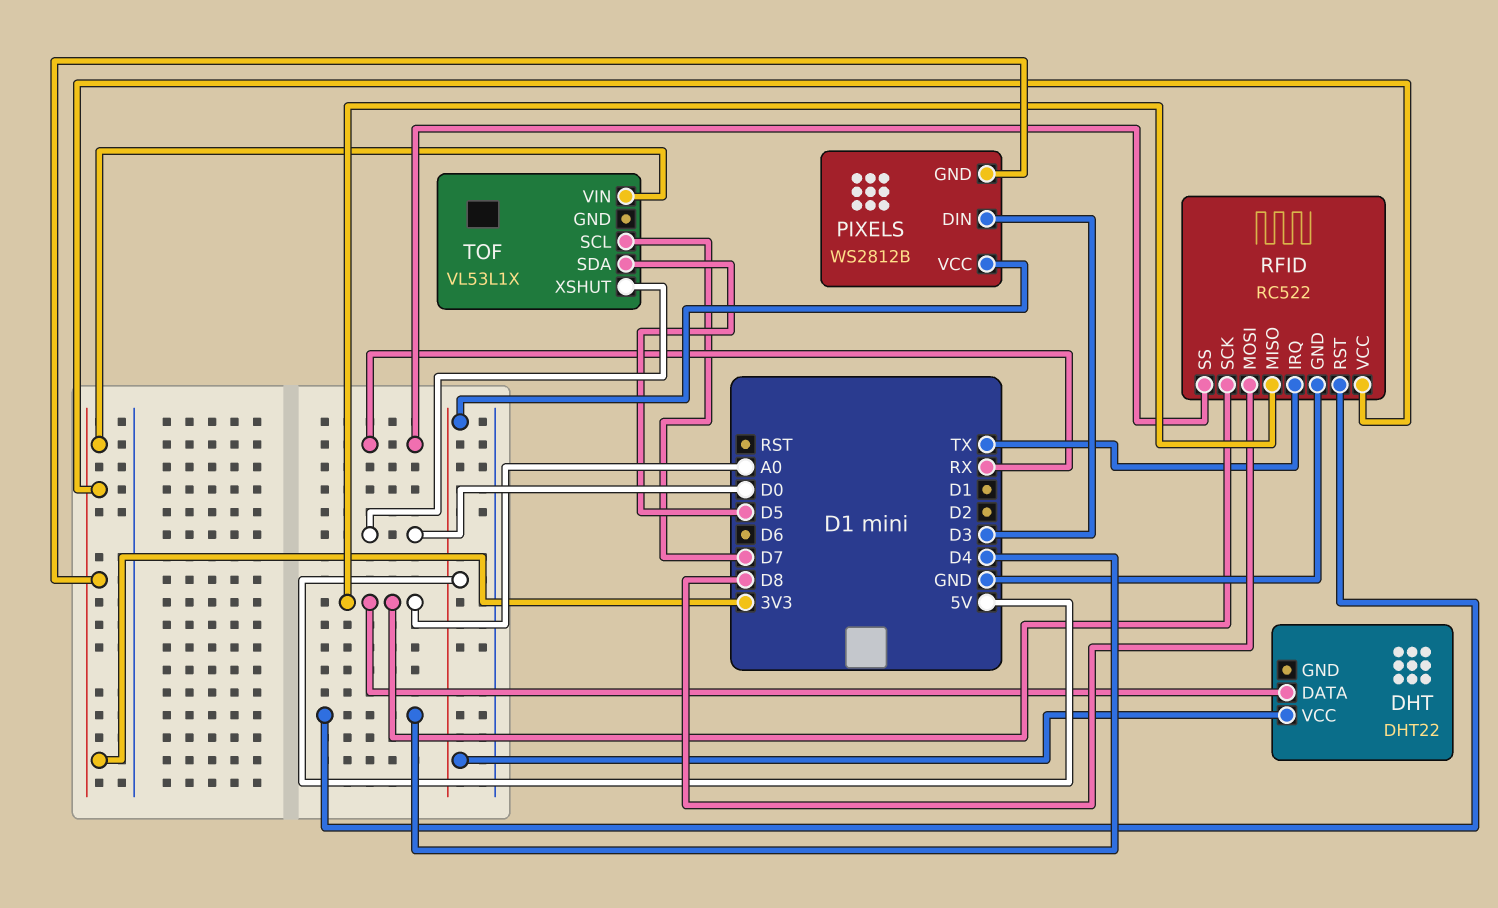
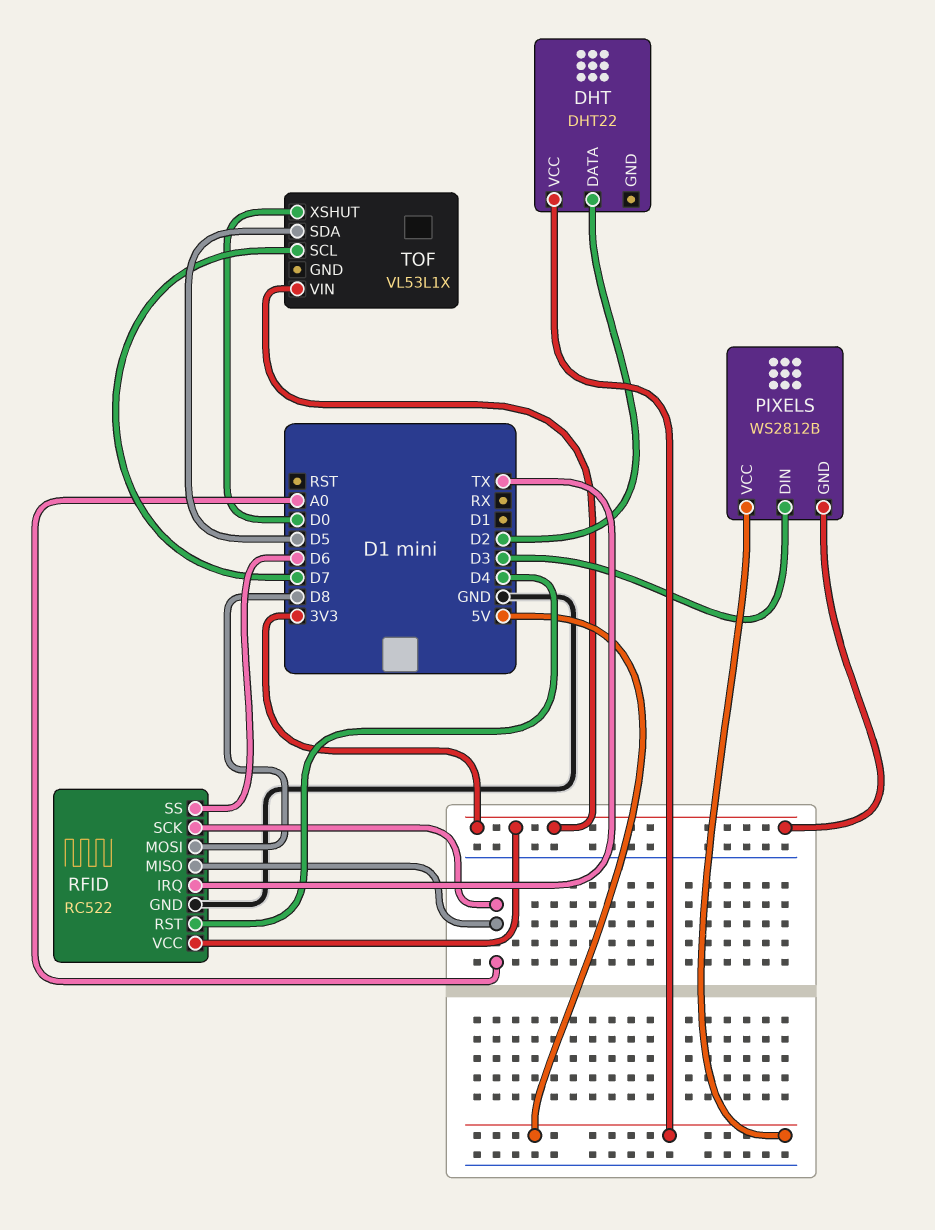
DHT pin DATA: A0 -> D2
RFID pin SS: RX -> D6

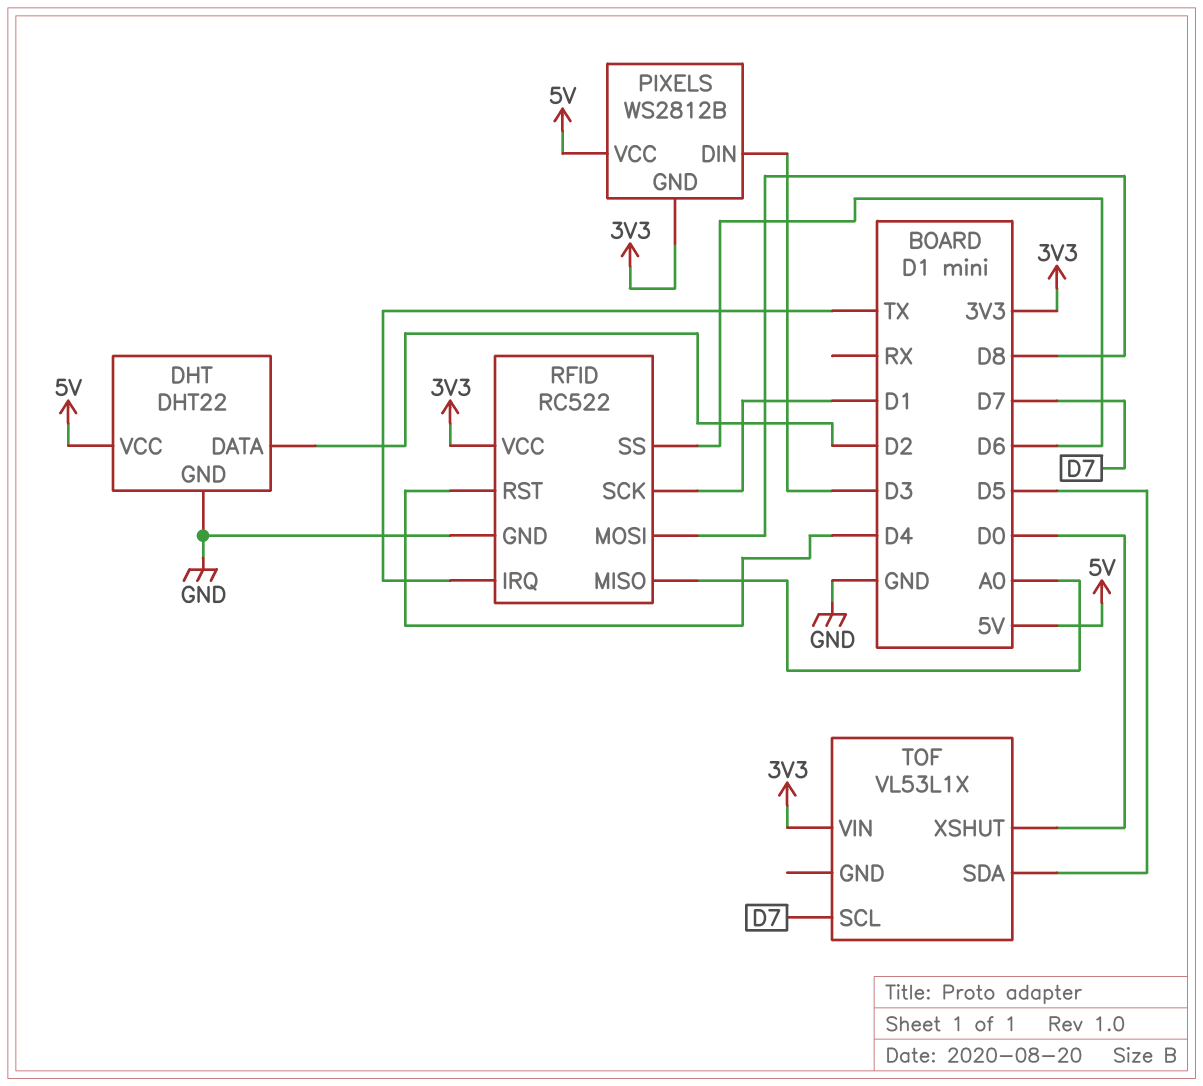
DHT pin GND: none -> GND
RFID pin SCK: A0 -> D1

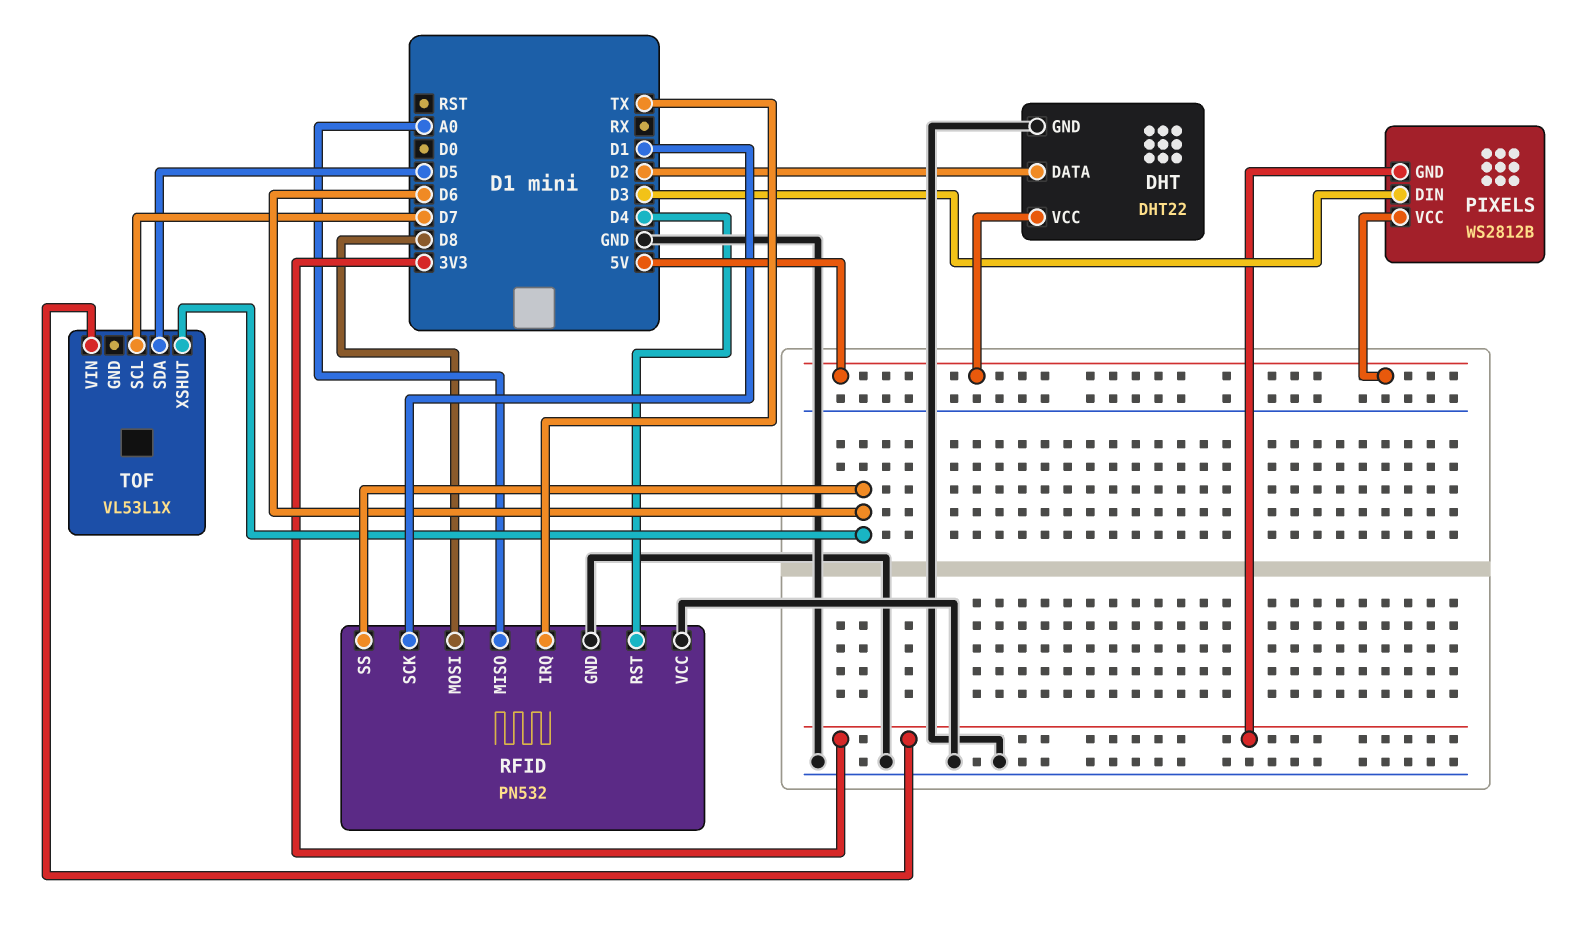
RFID: RC522 -> PN532
RFID pin VCC: 3V3 -> GND
TOF pin XSHUT: D0 -> D6

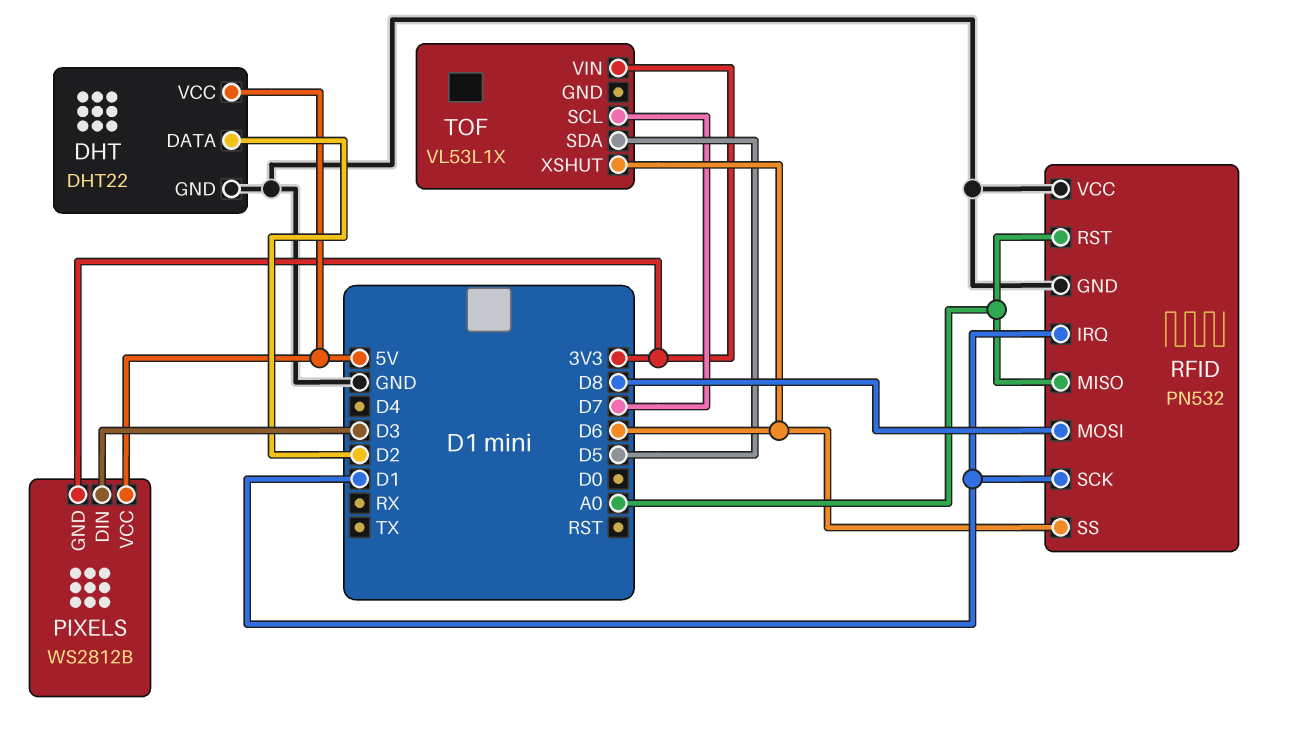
RFID pin IRQ: TX -> D1
RFID pin RST: D4 -> A0

